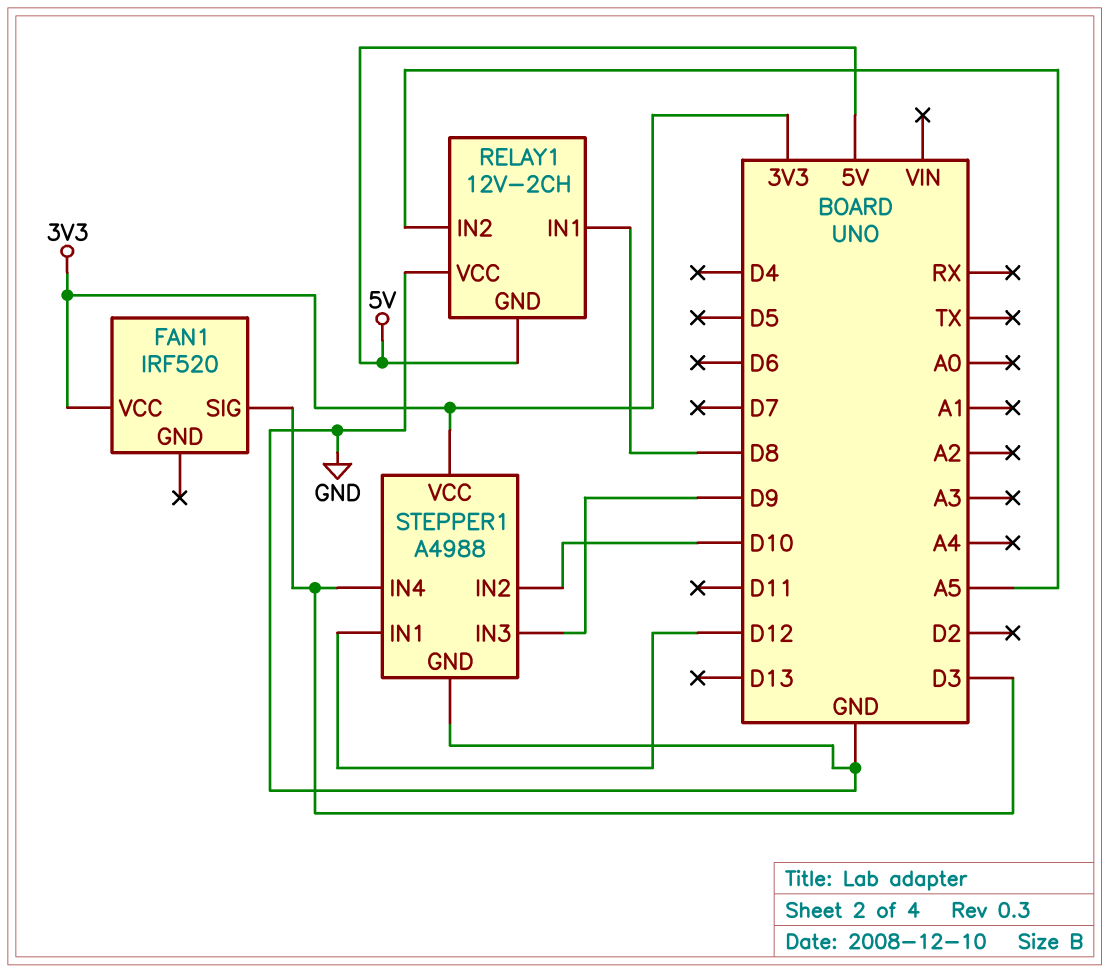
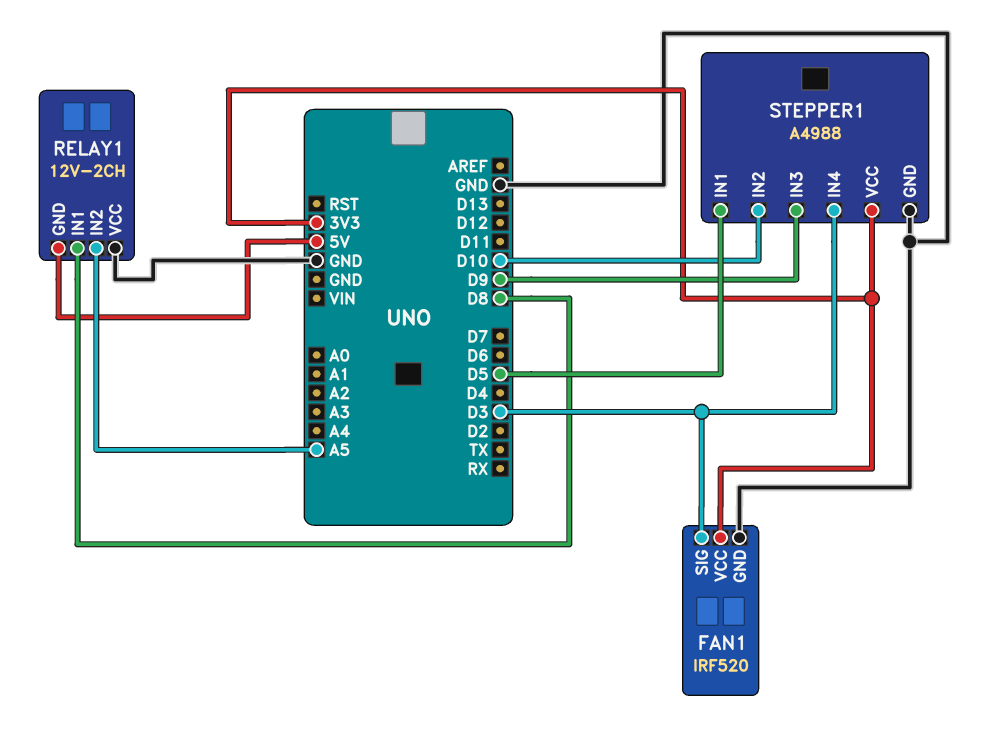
FAN1 pin GND: none -> GND
STEPPER1 pin IN1: D12 -> D5

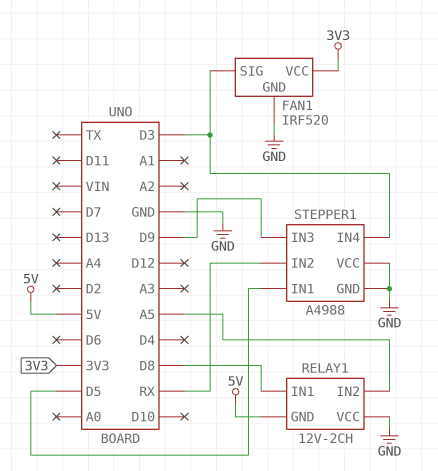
STEPPER1 pin IN2: D10 -> RX
STEPPER1 pin VCC: 3V3 -> GND

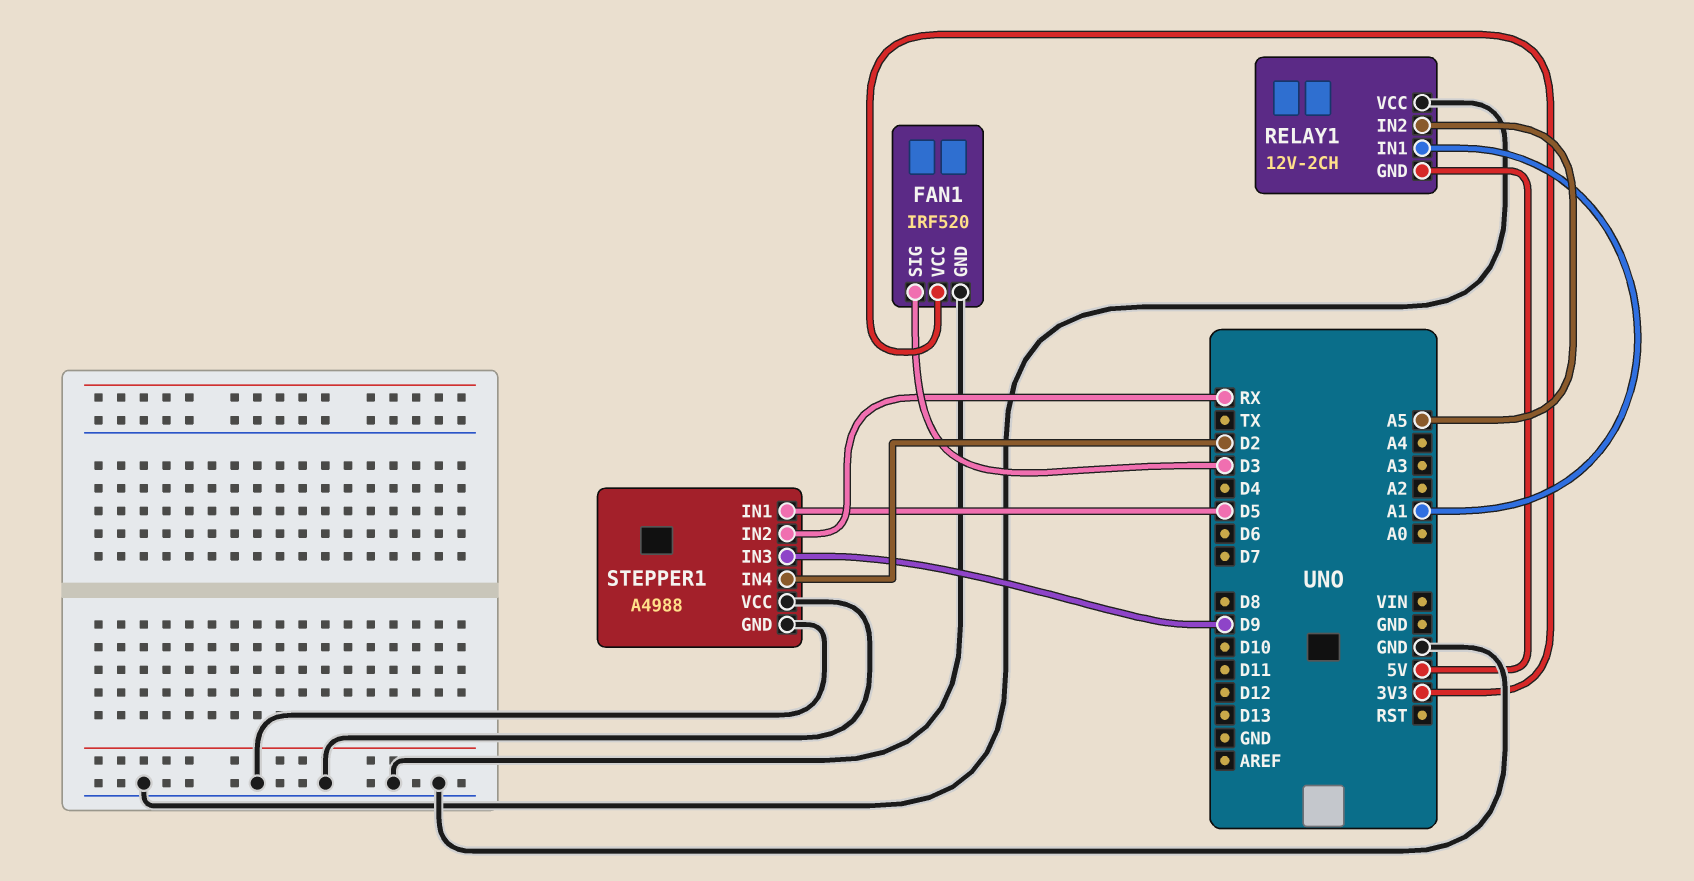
RELAY1 pin IN1: D8 -> A1
STEPPER1 pin IN4: D3 -> D2

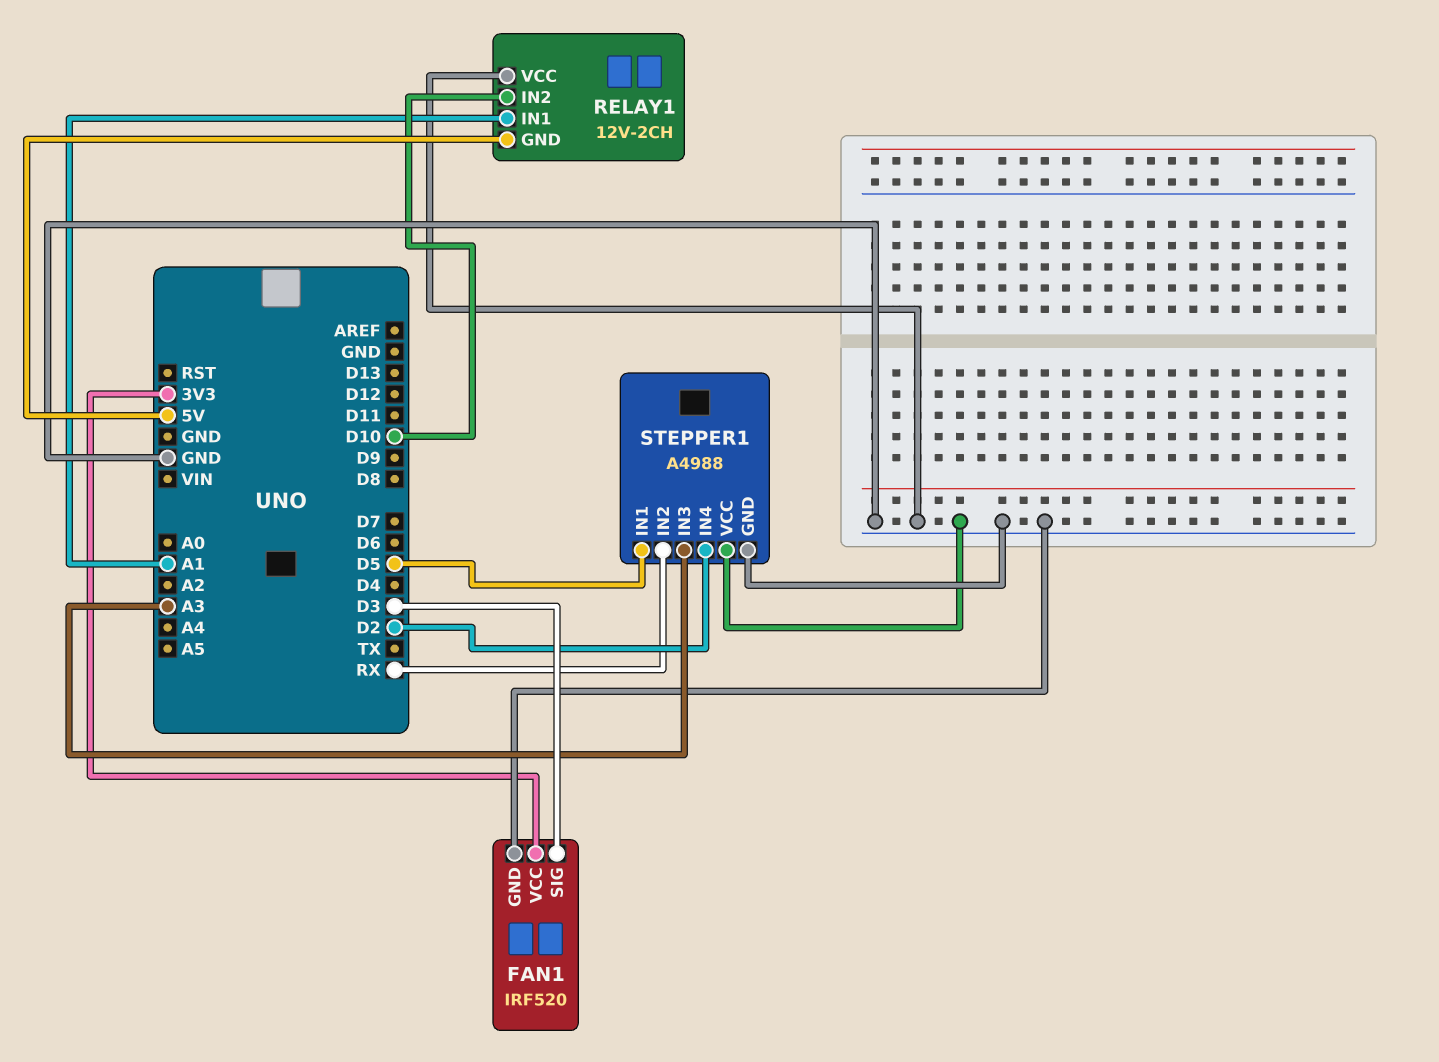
RELAY1 pin IN2: A5 -> D10
STEPPER1 pin IN3: D9 -> A3

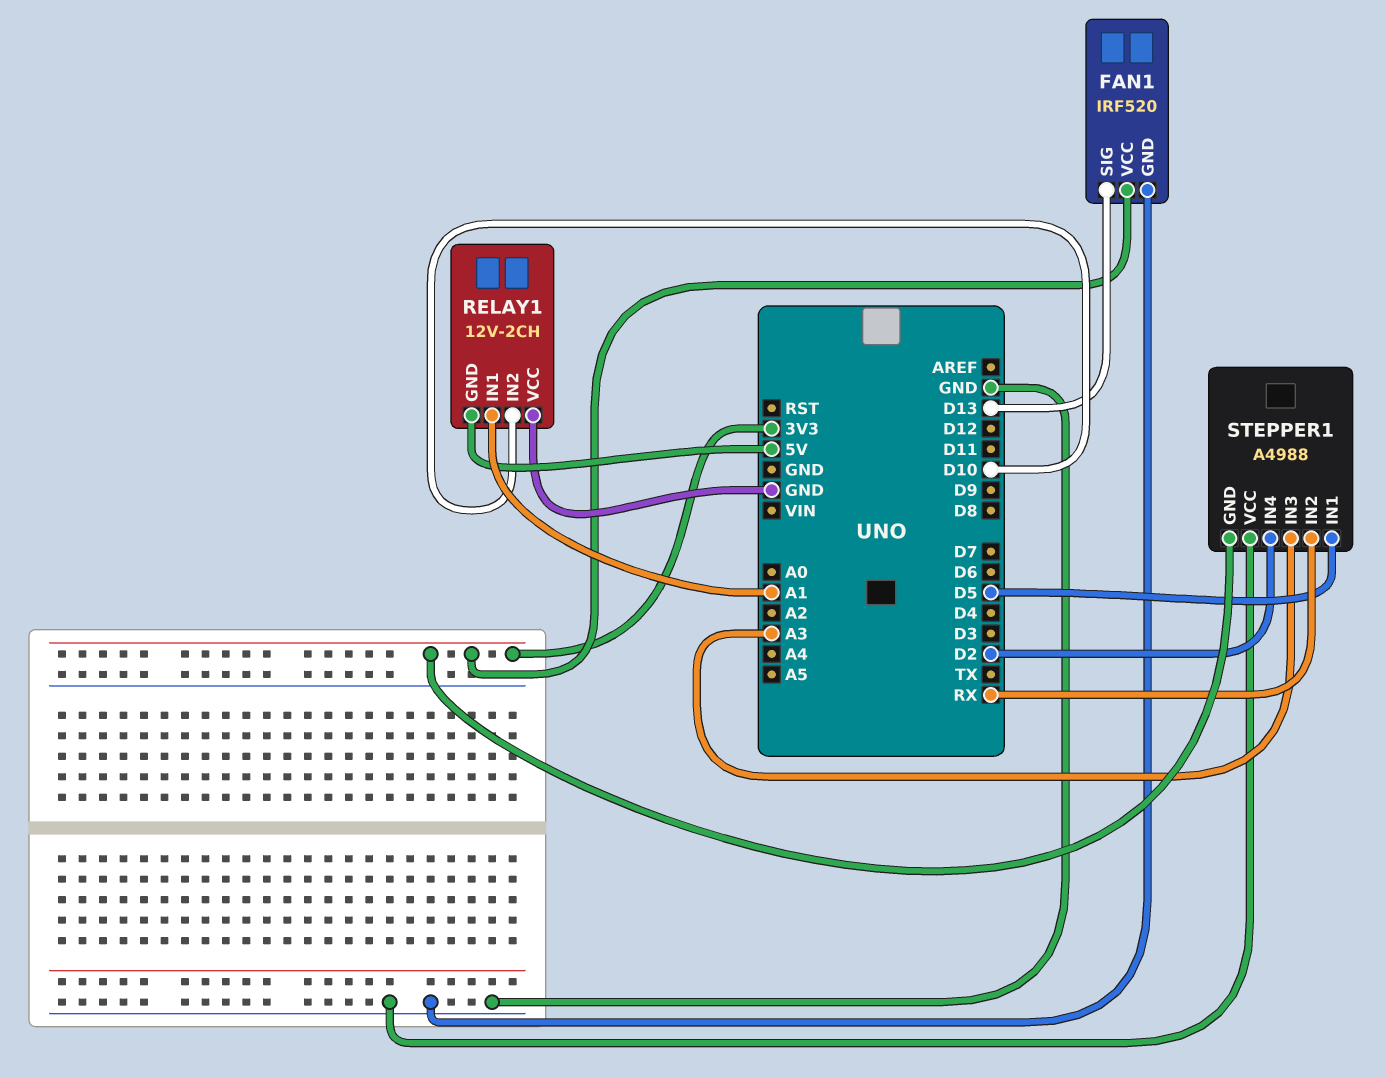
FAN1 pin SIG: D3 -> D13
STEPPER1 pin GND: GND -> 3V3

